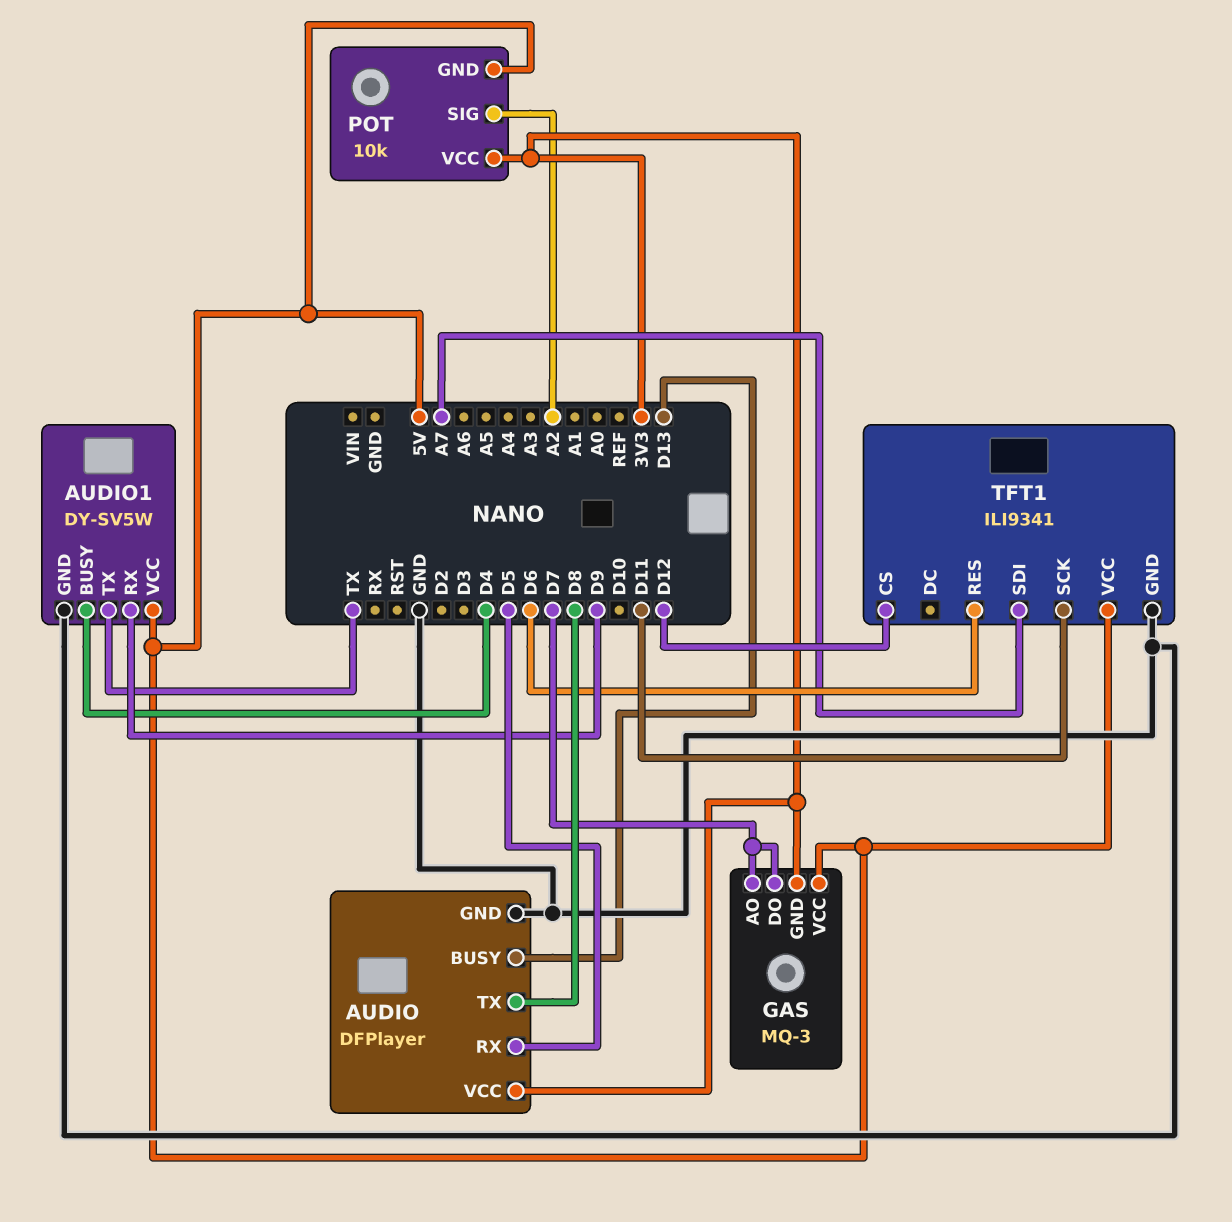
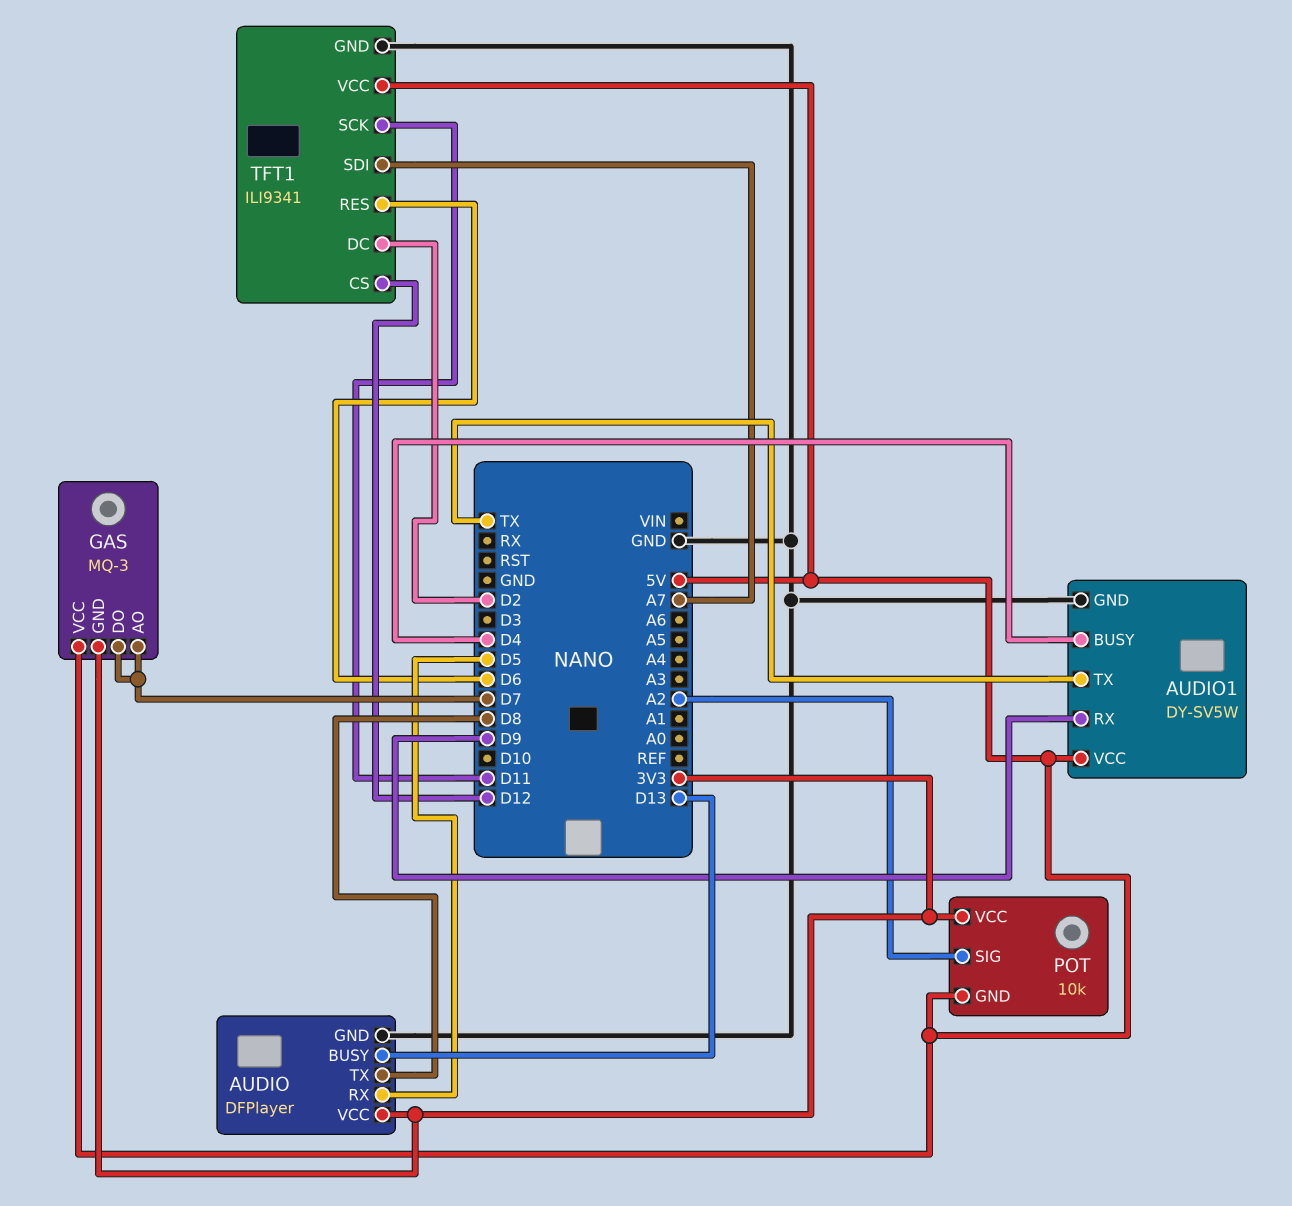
TFT1 pin DC: none -> D2

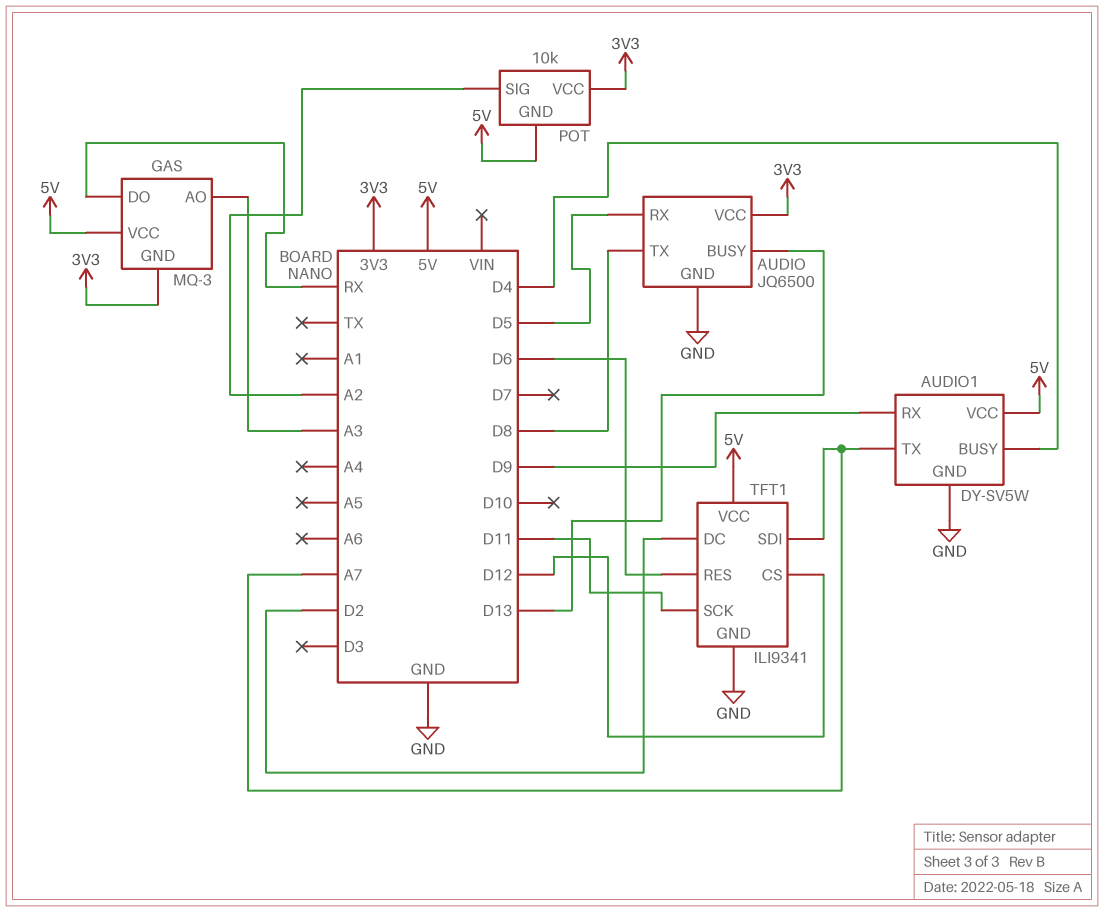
AUDIO: DFPlayer -> JQ6500
AUDIO1 pin TX: TX -> A7
GAS pin AO: D7 -> A3
GAS pin DO: D7 -> RX

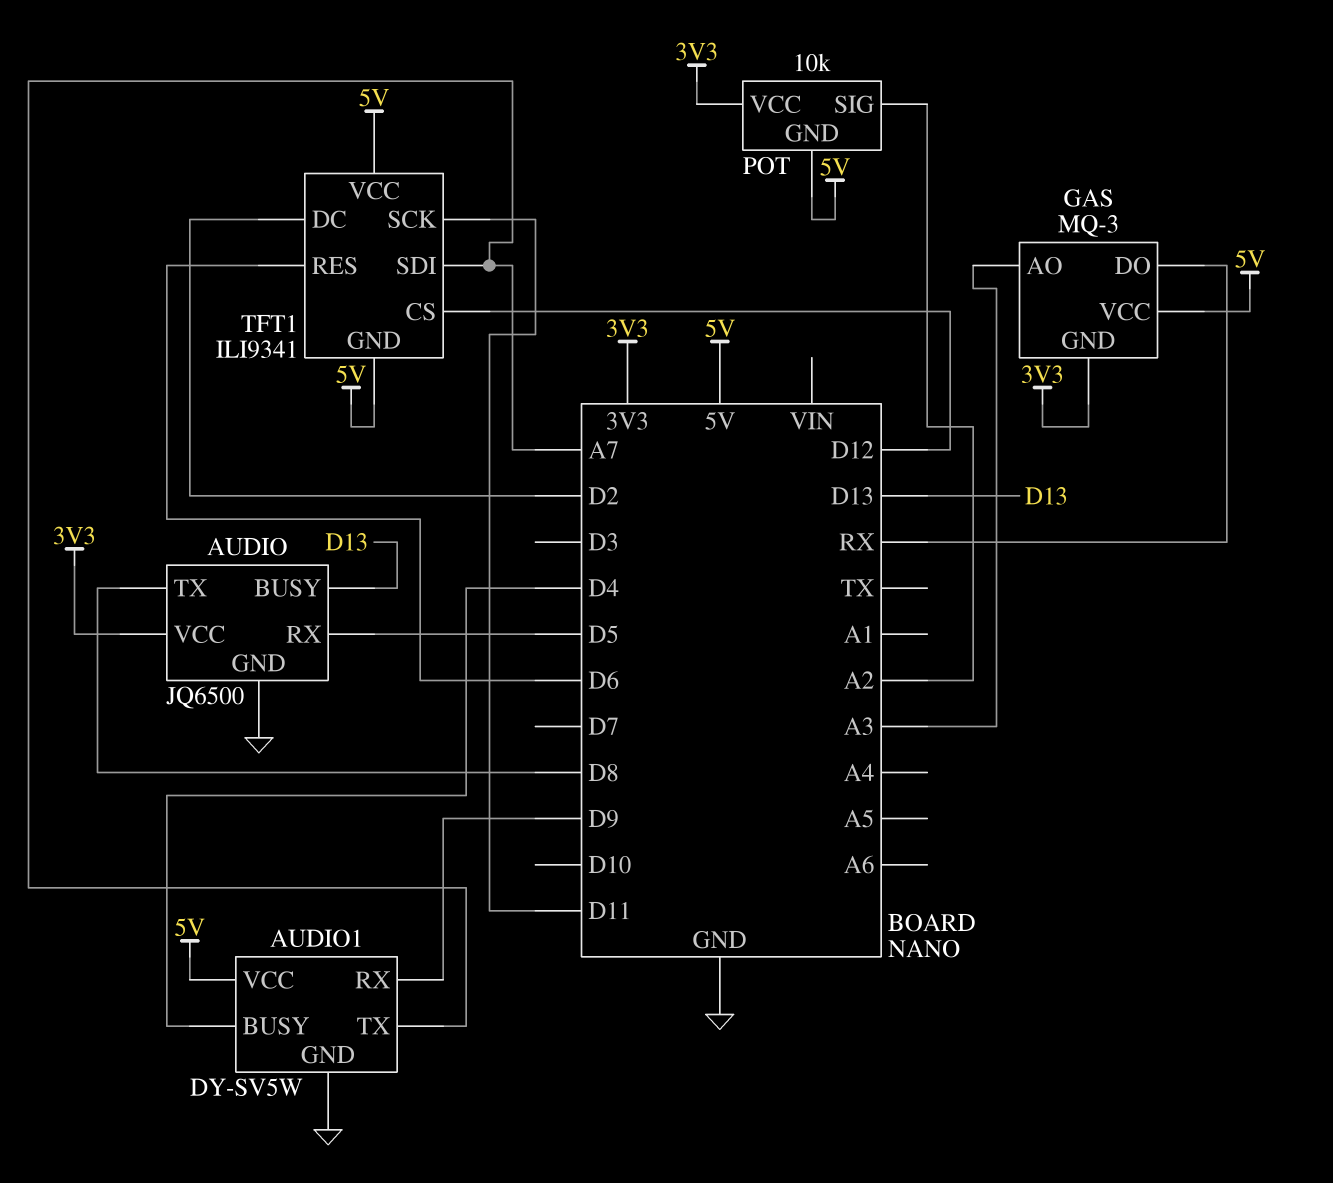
TFT1 pin GND: GND -> 5V

